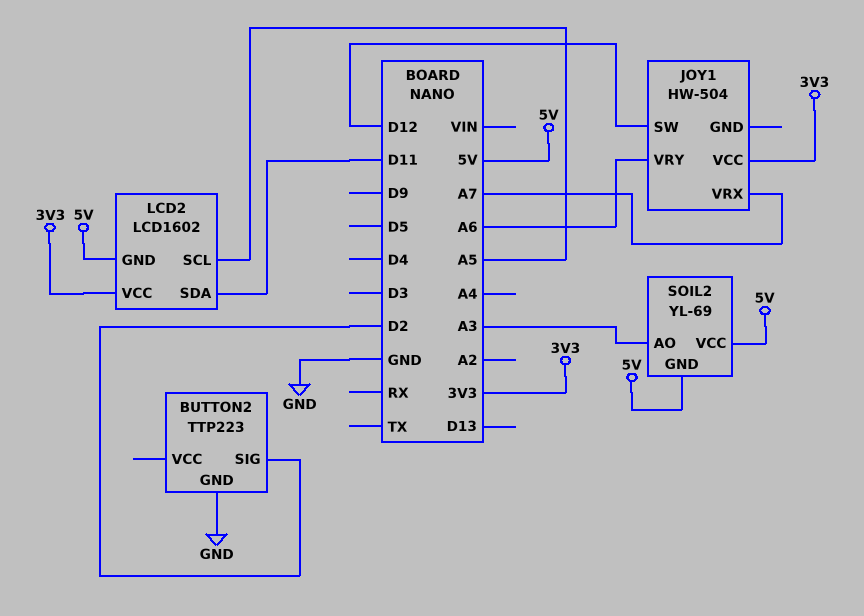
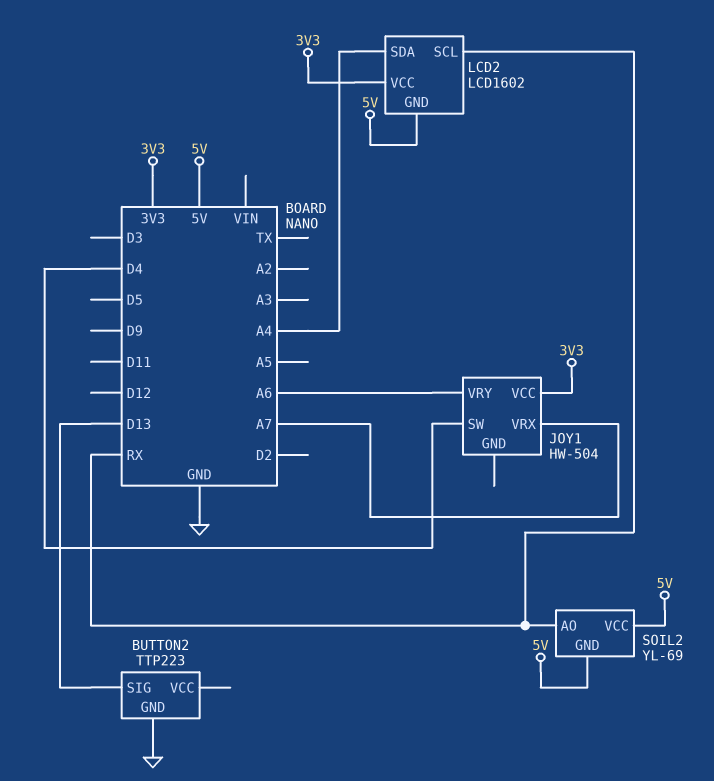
BUTTON2 pin SIG: D2 -> D13
JOY1 pin SW: D12 -> D4
LCD2 pin SCL: A5 -> RX
LCD2 pin SDA: D11 -> A4
SOIL2 pin AO: A3 -> RX

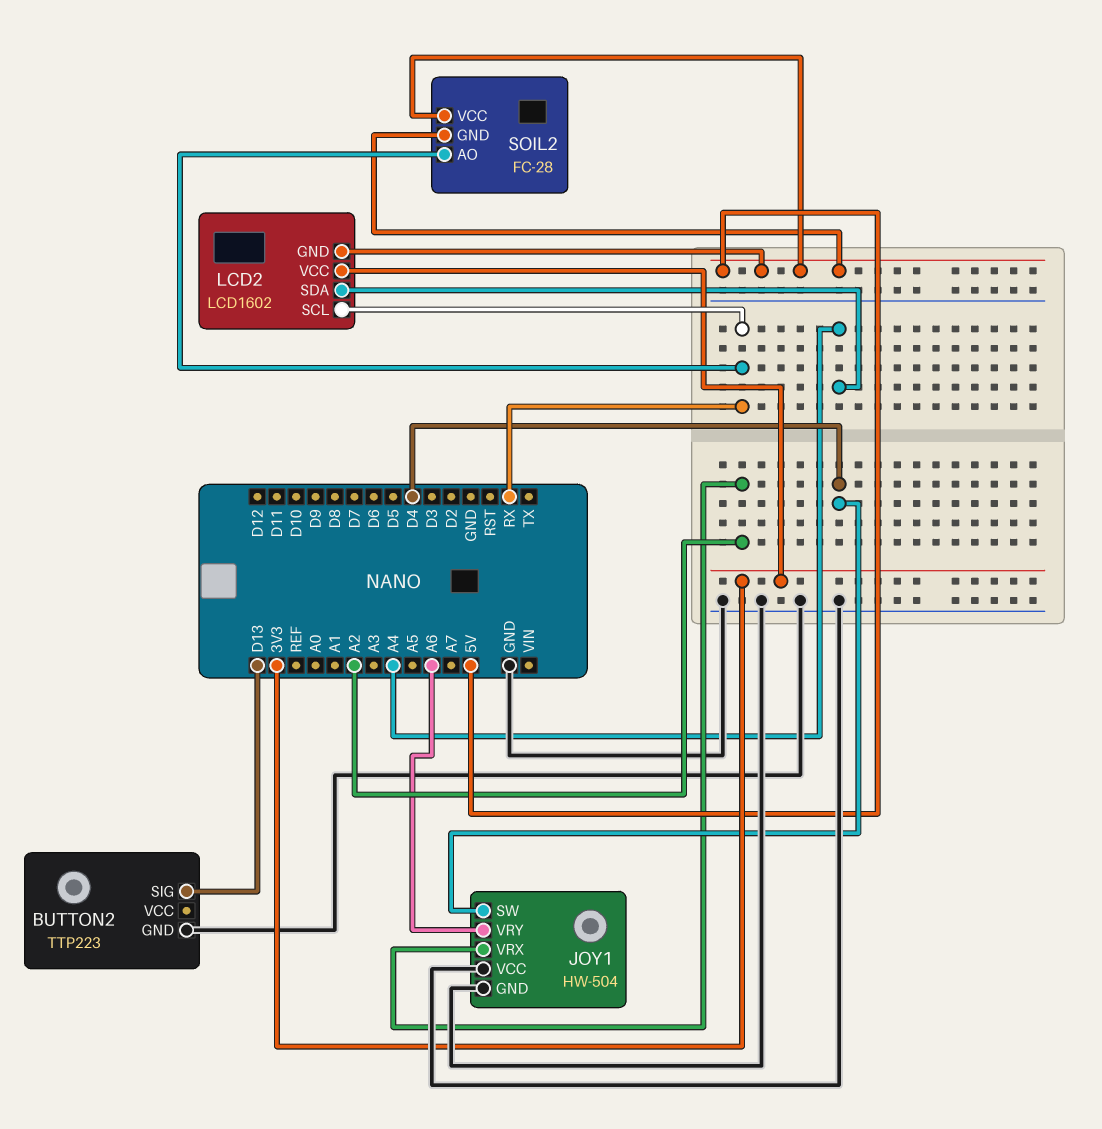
JOY1 pin GND: none -> GND
JOY1 pin VCC: 3V3 -> GND
JOY1 pin VRX: A7 -> A2
SOIL2: YL-69 -> FC-28

